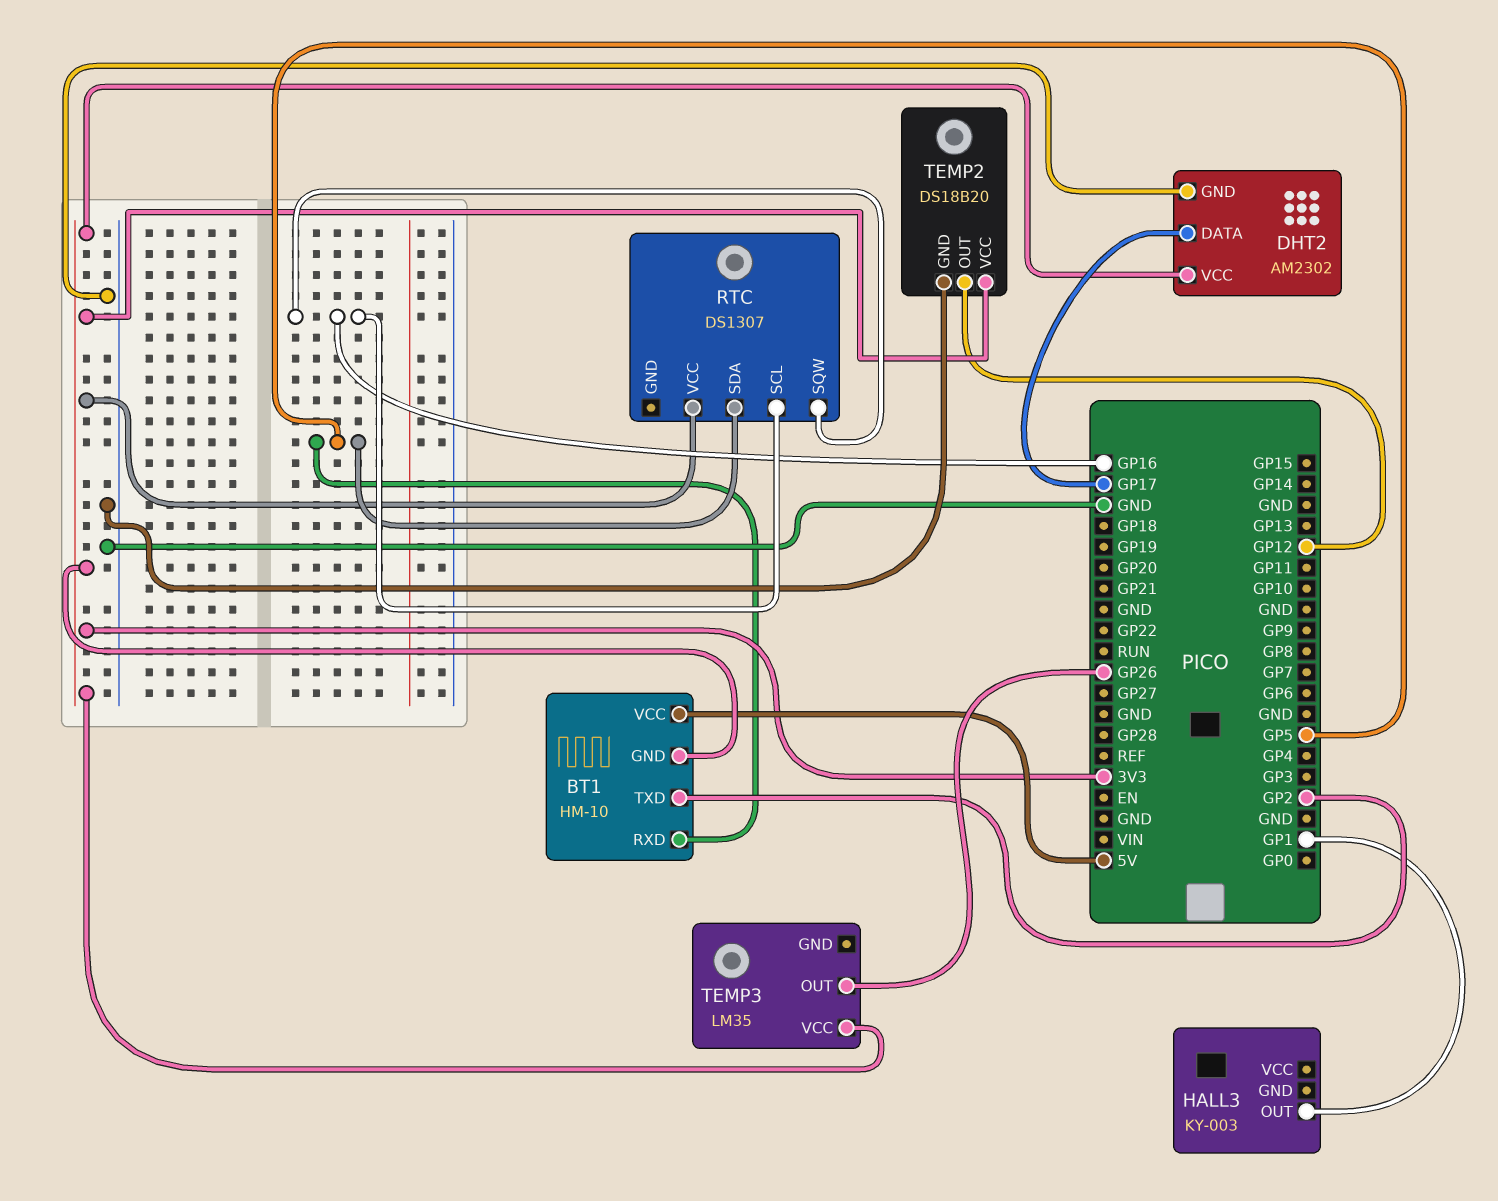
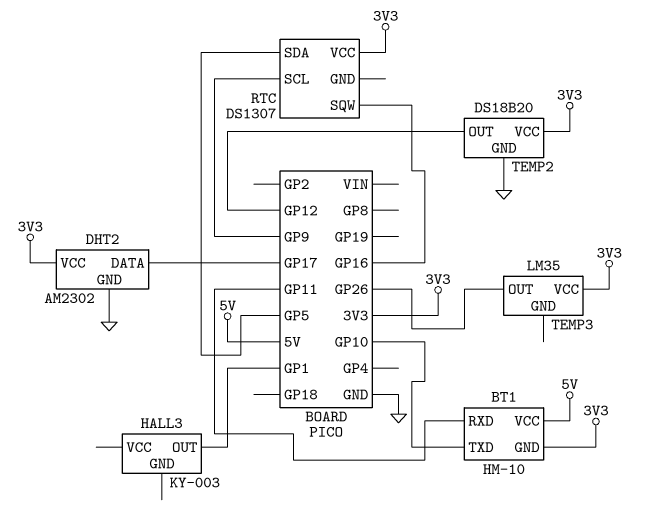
BT1 pin RXD: GP5 -> GP11
BT1 pin TXD: GP2 -> GP10
RTC pin SCL: GP16 -> GP9

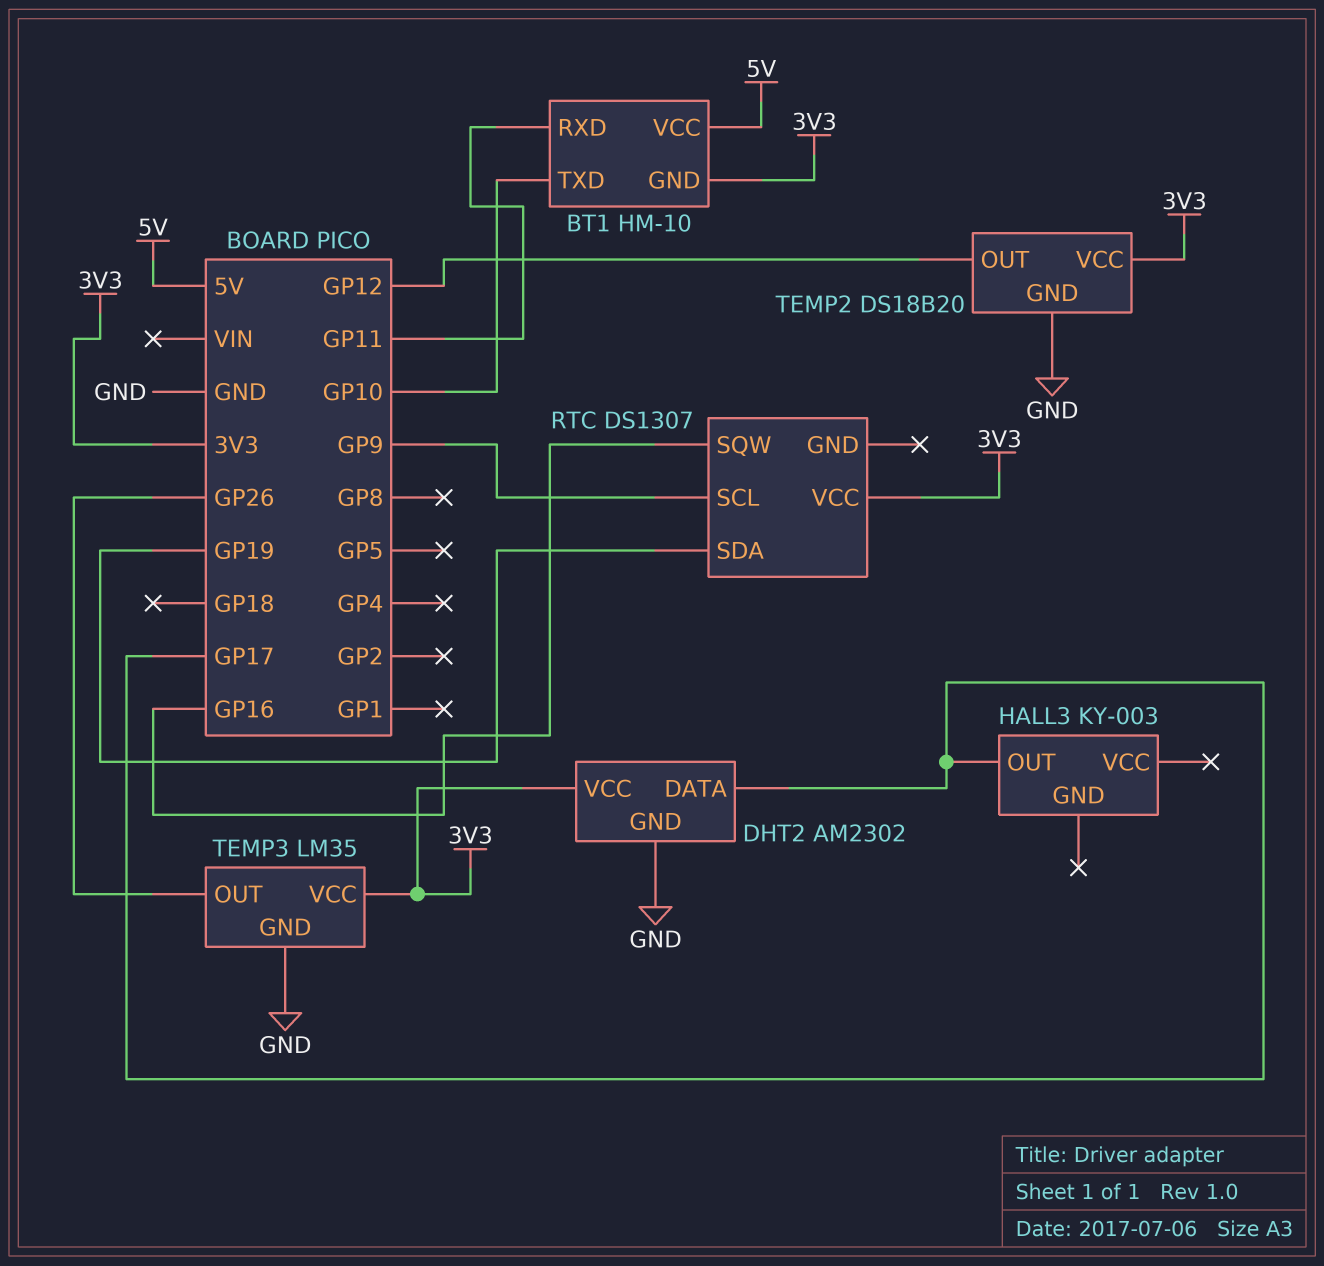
HALL3 pin OUT: GP1 -> GP17
RTC pin SDA: GP5 -> GP19
TEMP3 pin GND: none -> GND

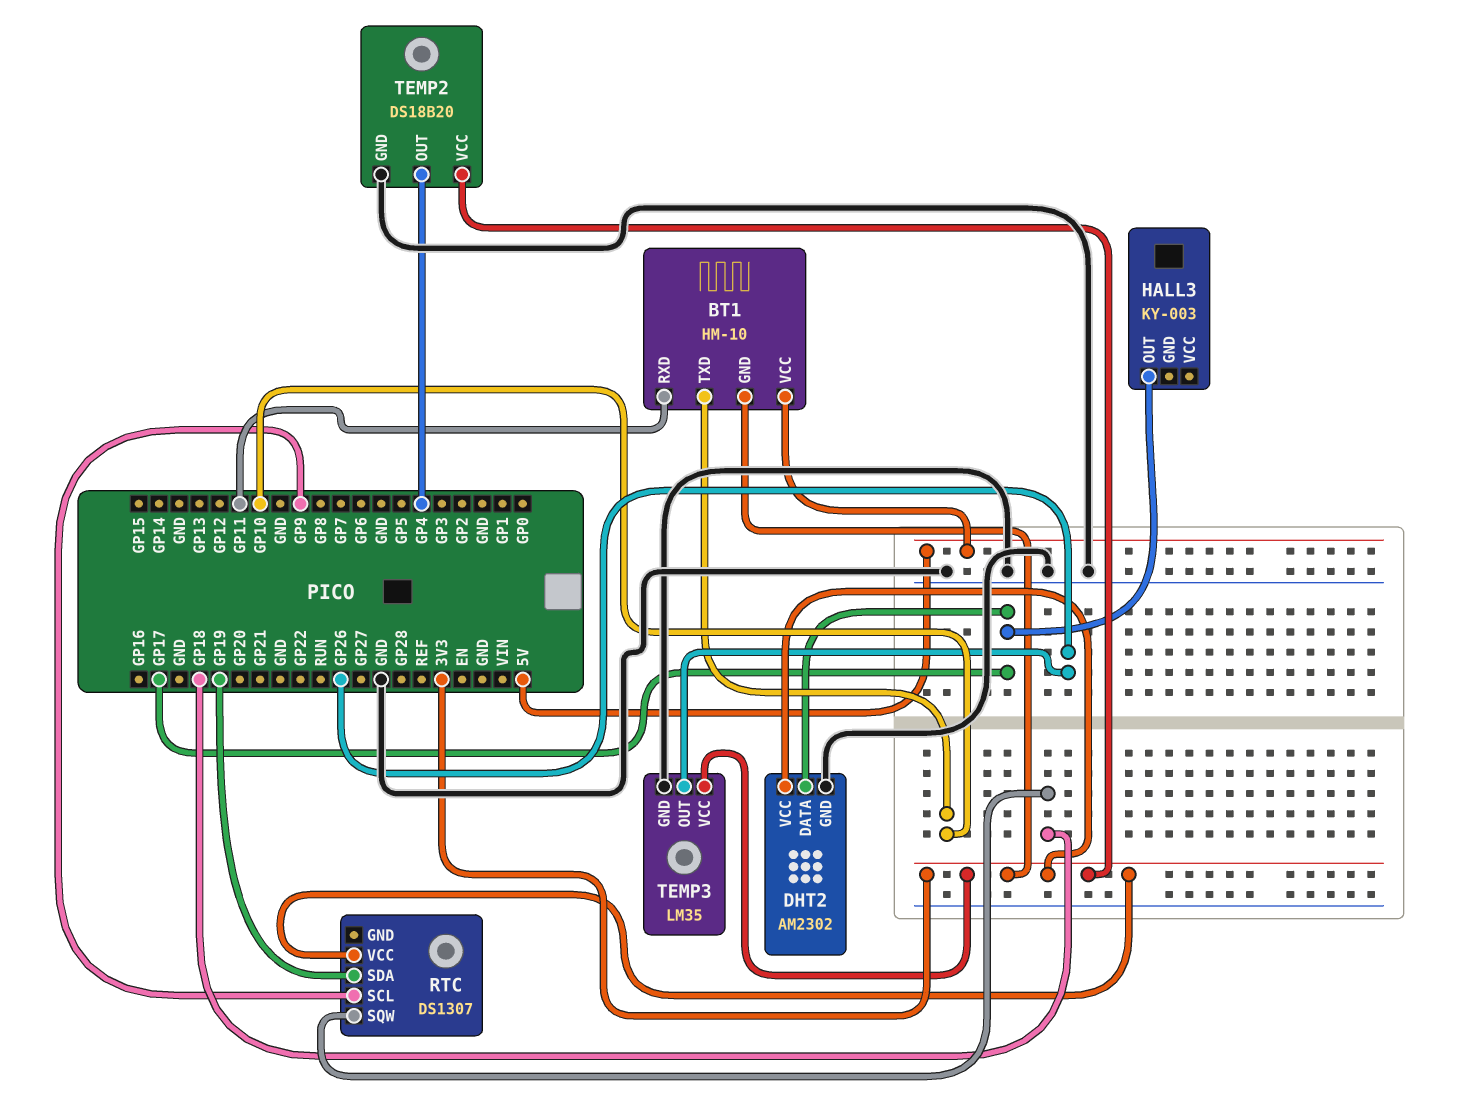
RTC pin SQW: GP16 -> GP18
TEMP2 pin OUT: GP12 -> GP4

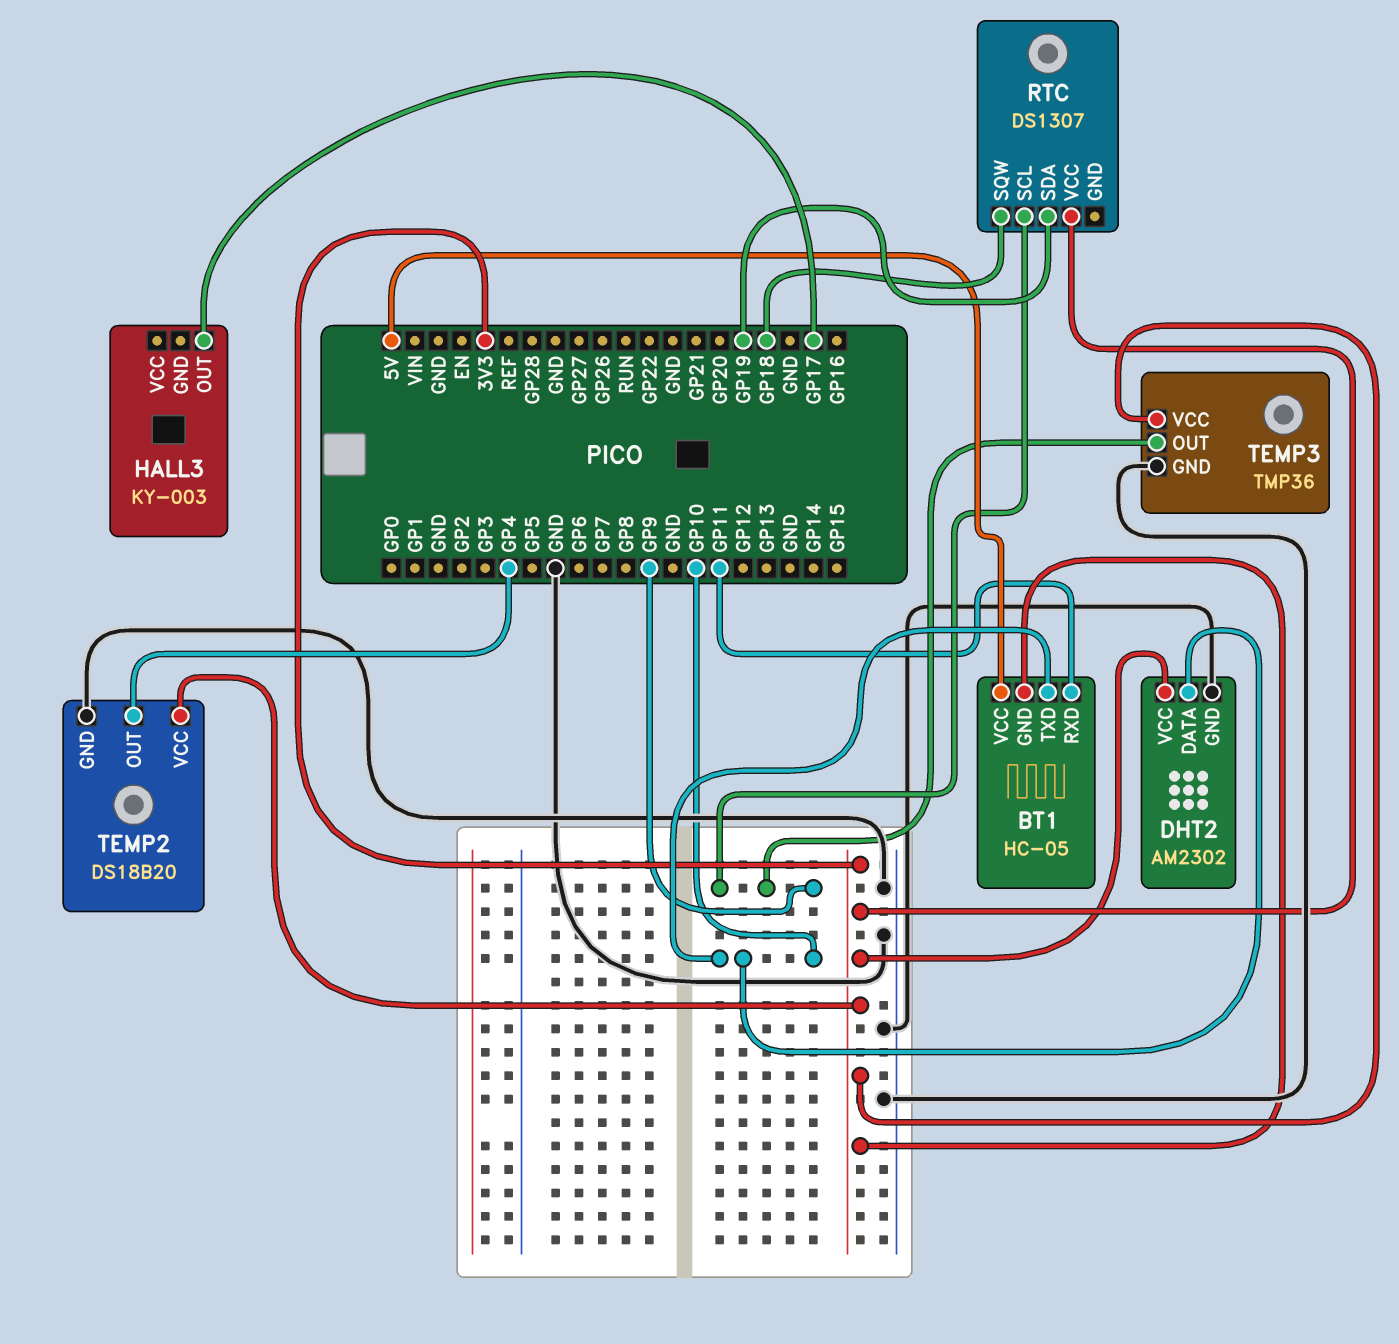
BT1: HM-10 -> HC-05
DHT2 pin DATA: GP17 -> GP10
TEMP3: LM35 -> TMP36
TEMP3 pin OUT: GP26 -> GP9

